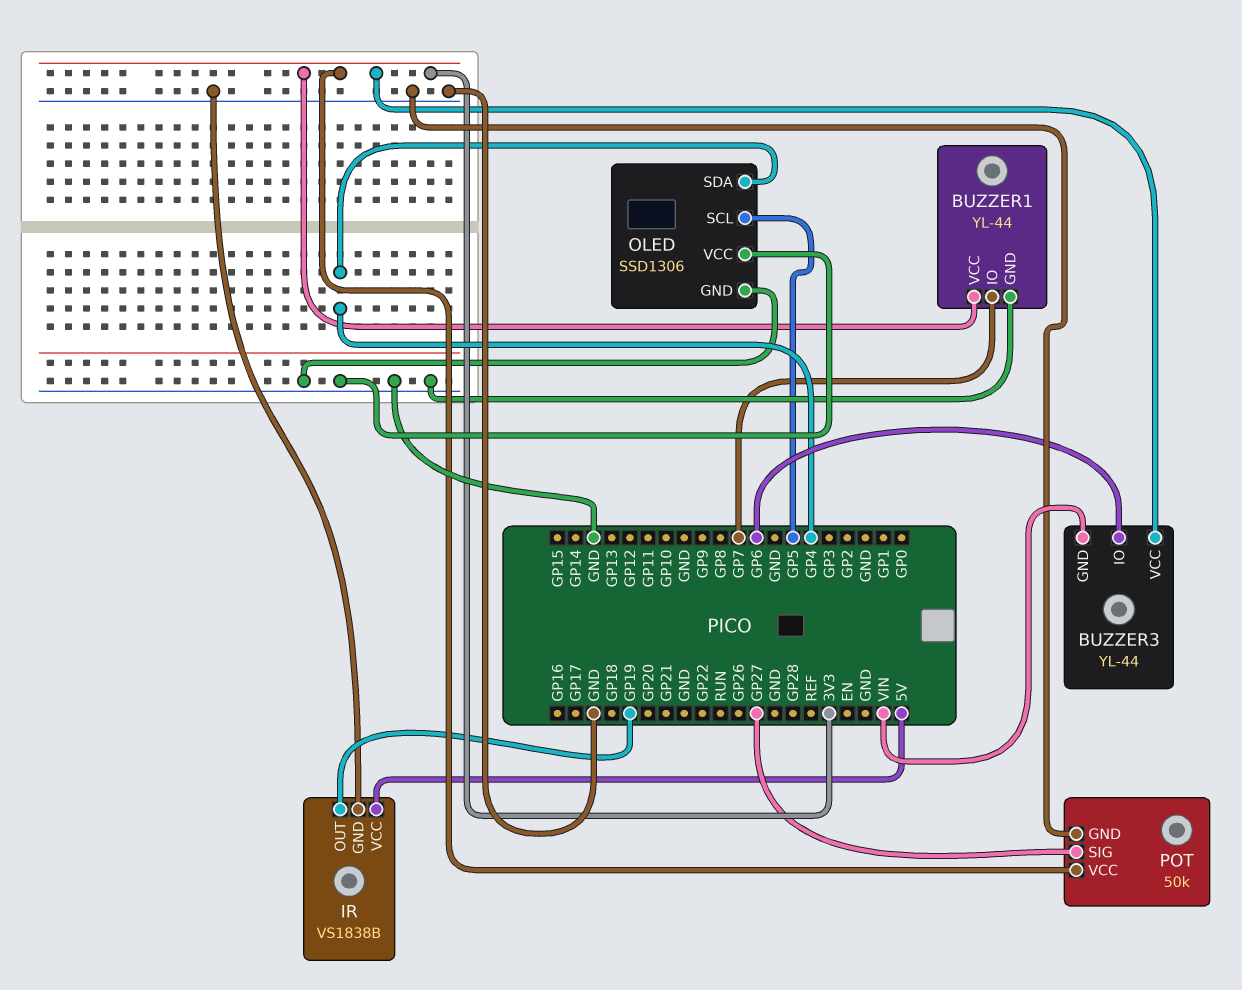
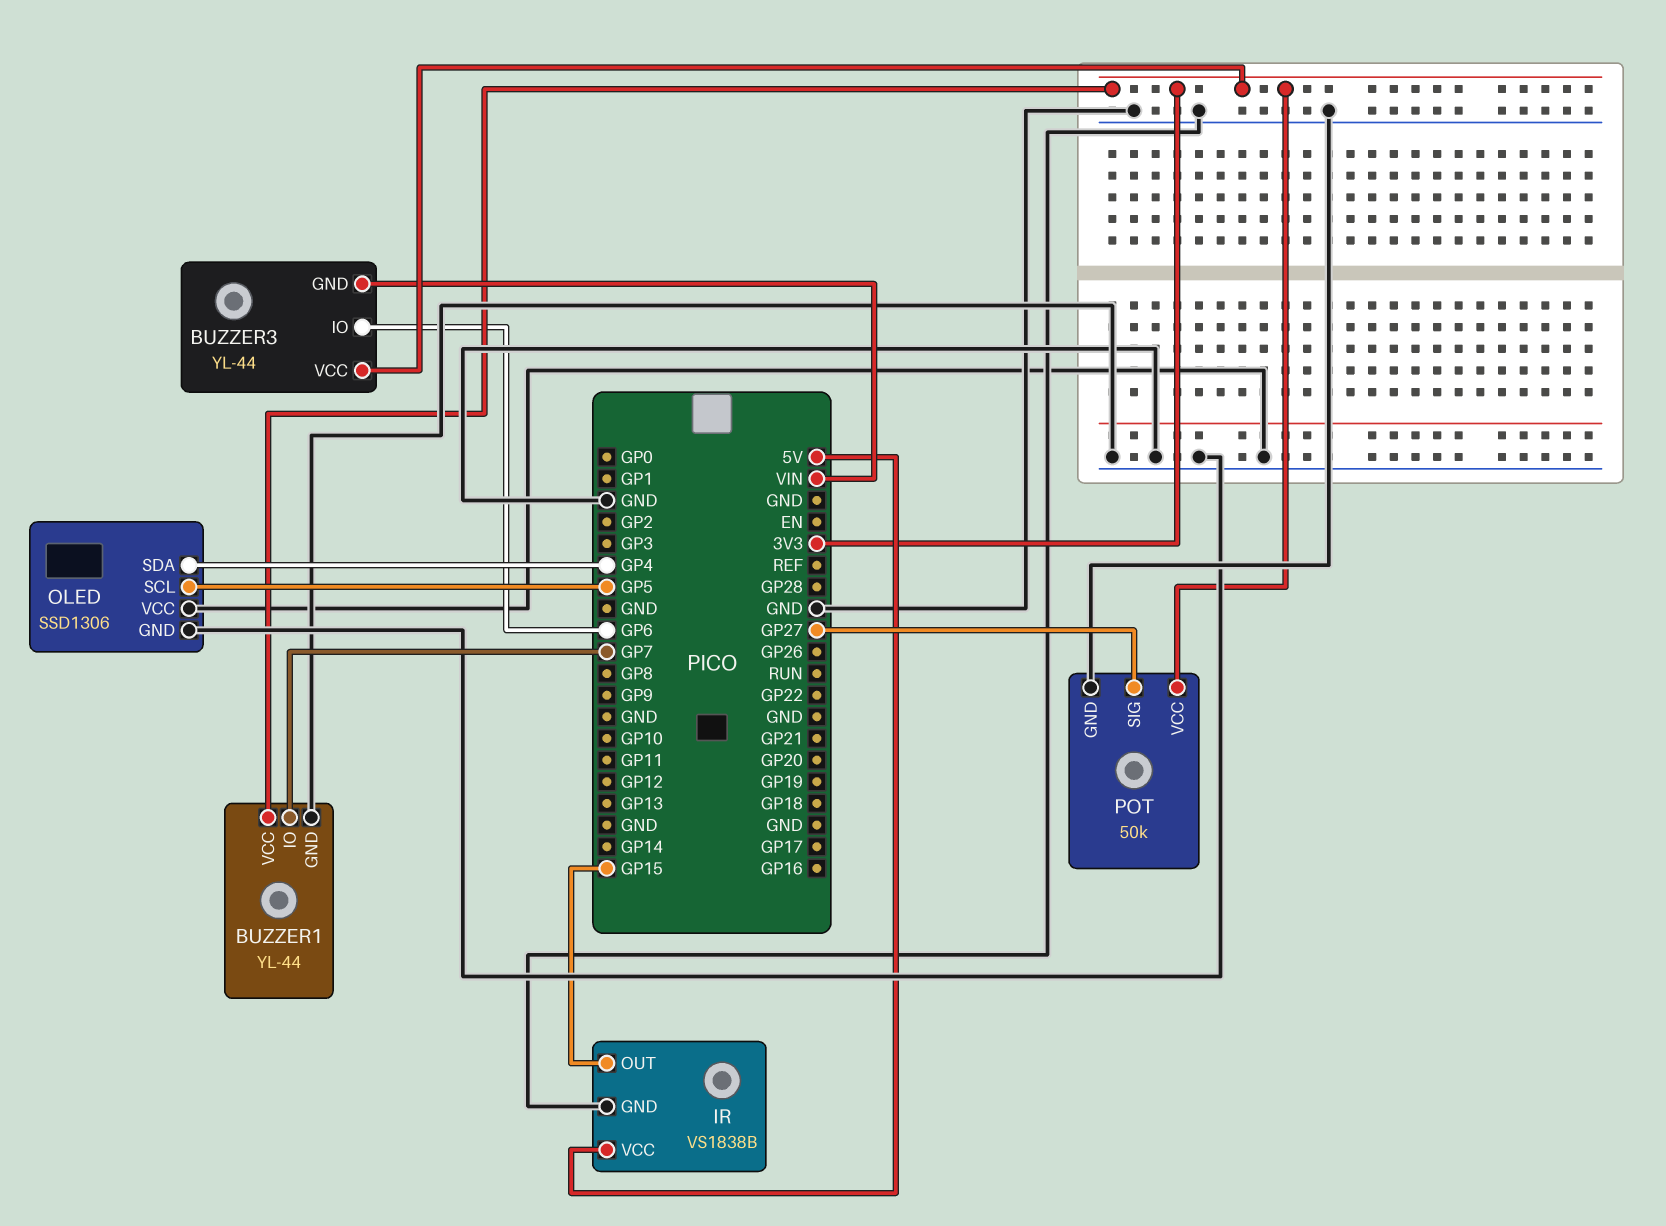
IR pin OUT: GP19 -> GP15

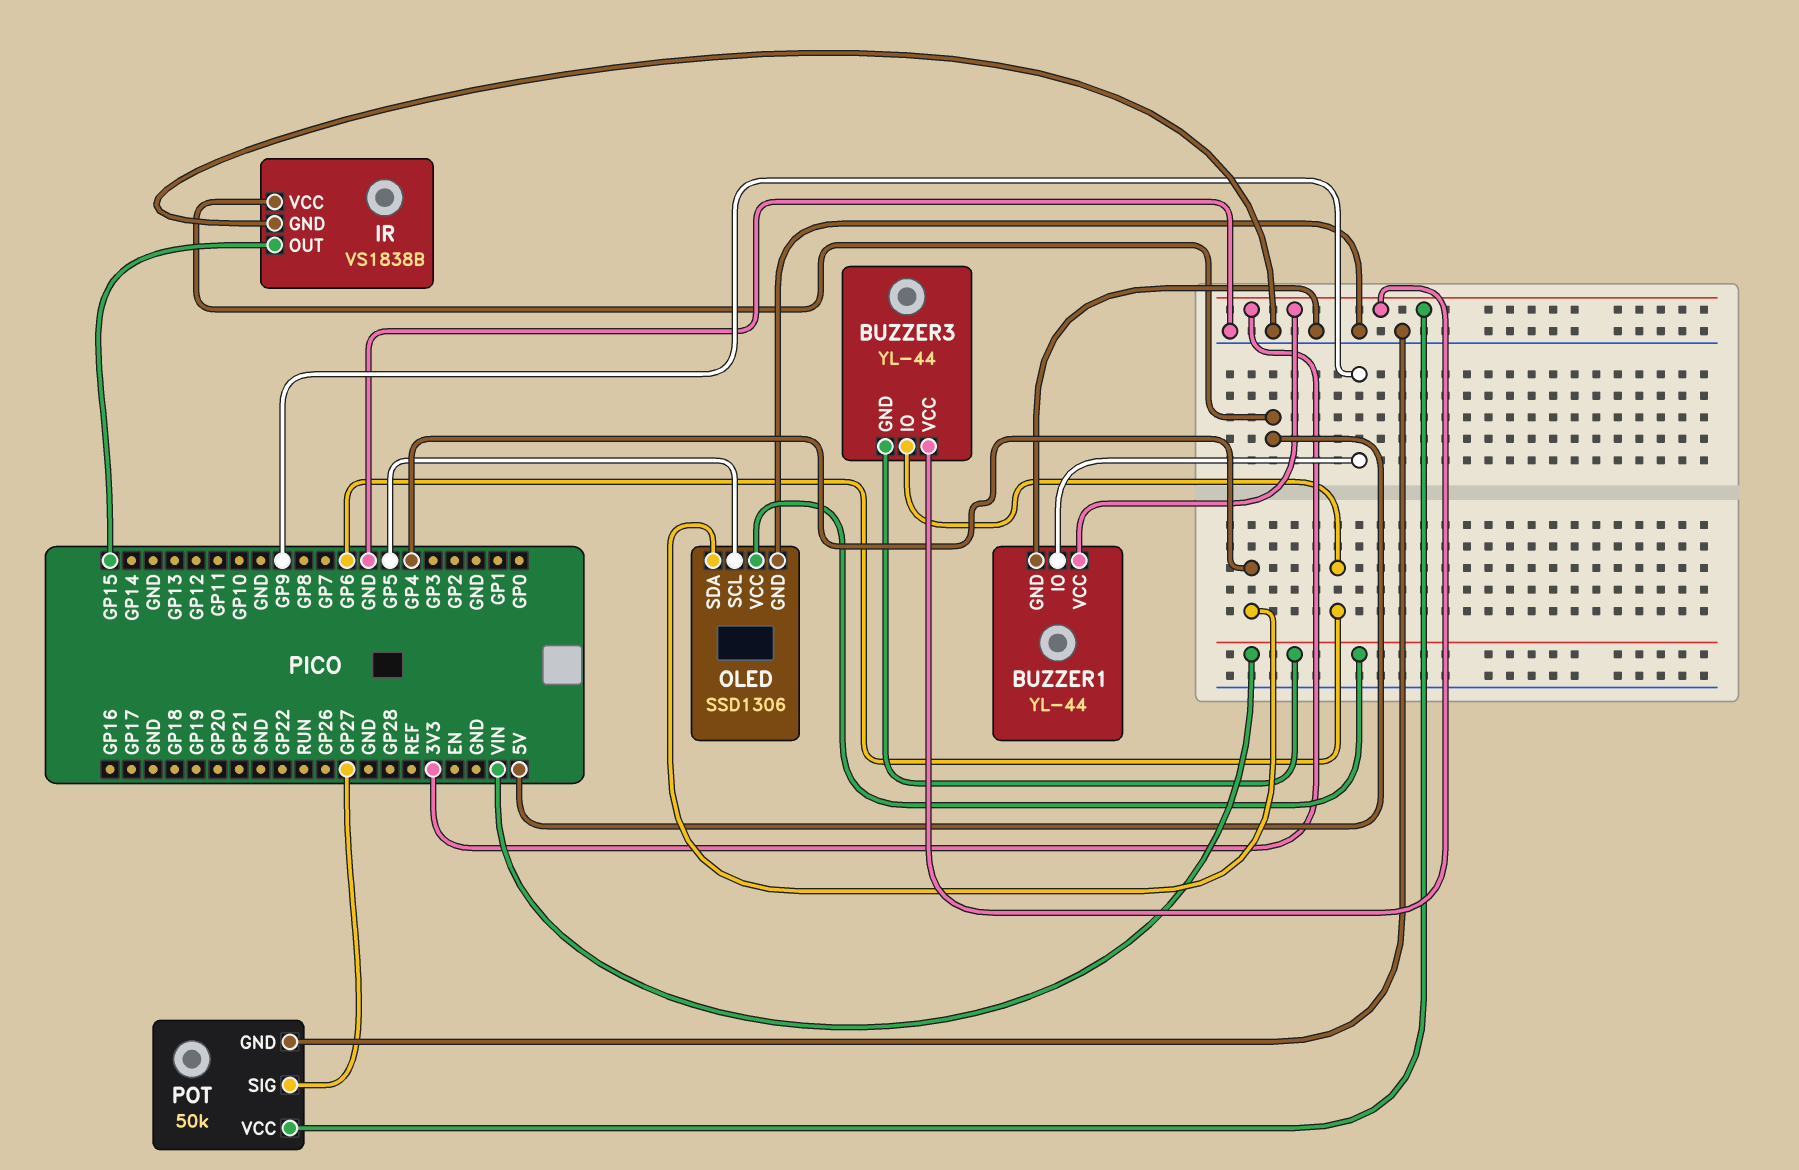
BUZZER1 pin IO: GP7 -> GP9
OLED pin VCC: GND -> VIN

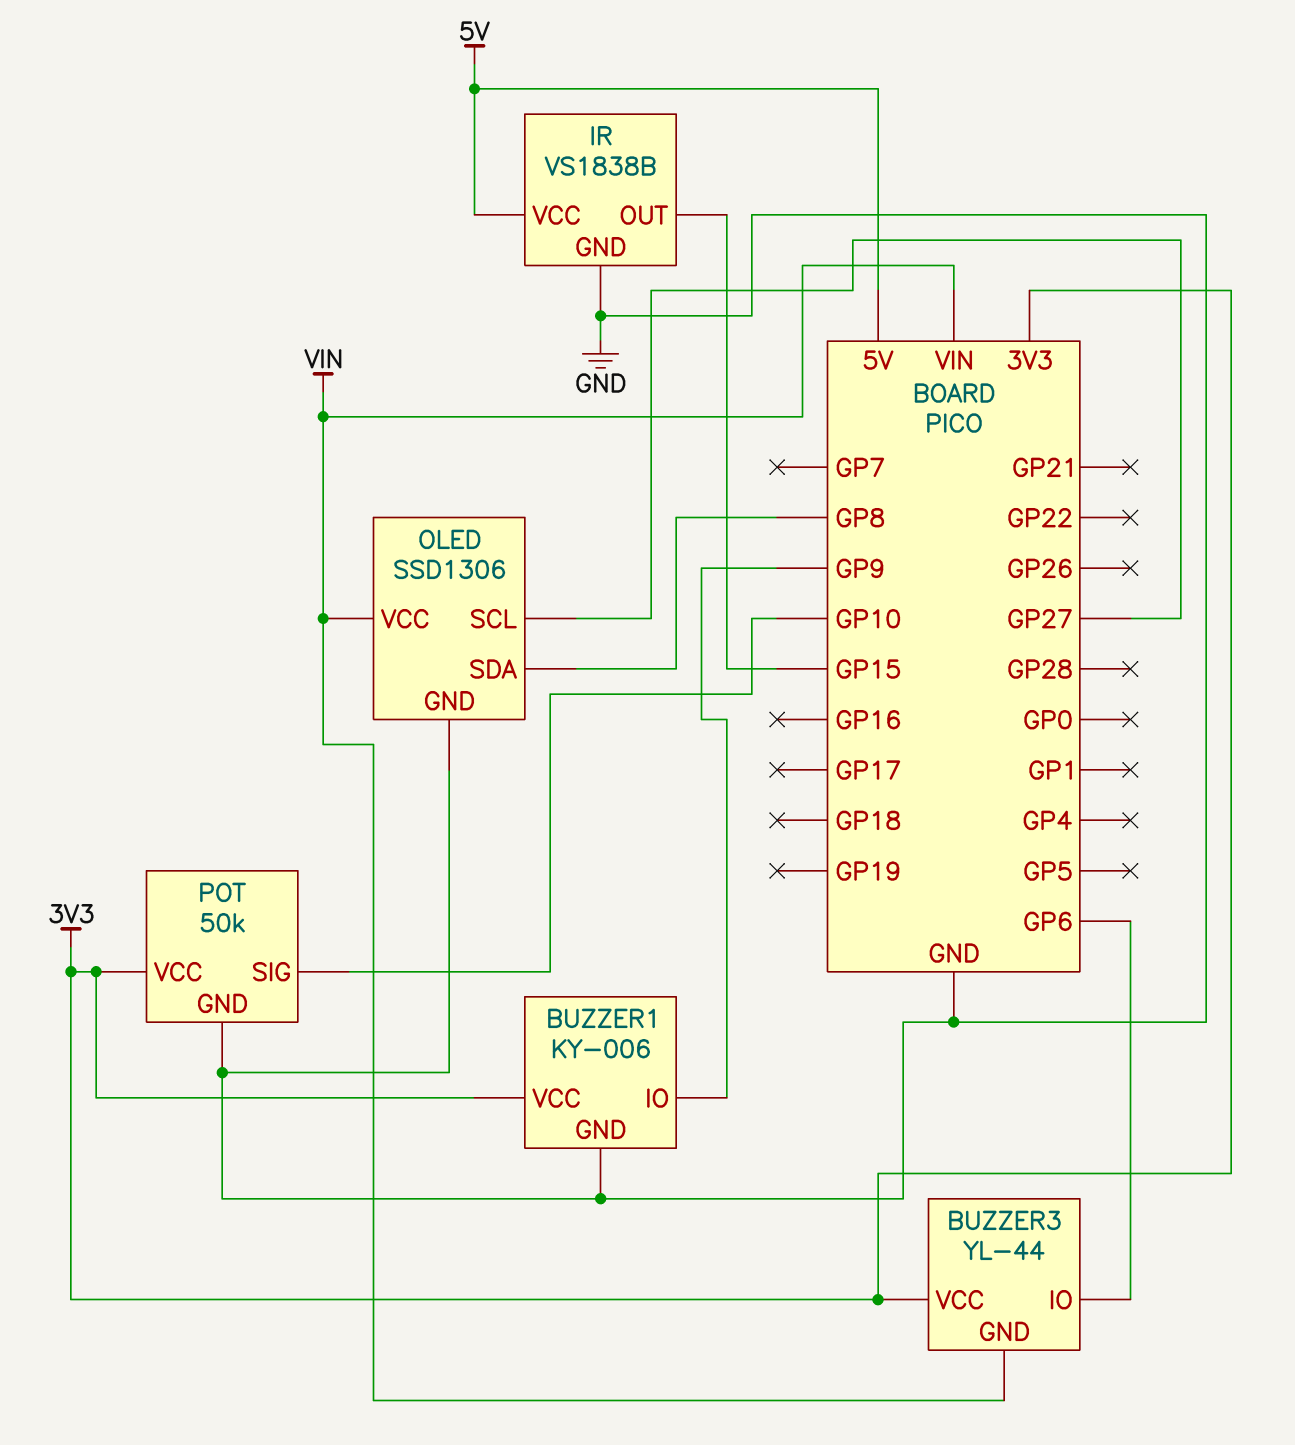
BUZZER1: YL-44 -> KY-006
OLED pin SCL: GP5 -> GP27
OLED pin SDA: GP4 -> GP8
POT pin SIG: GP27 -> GP10

